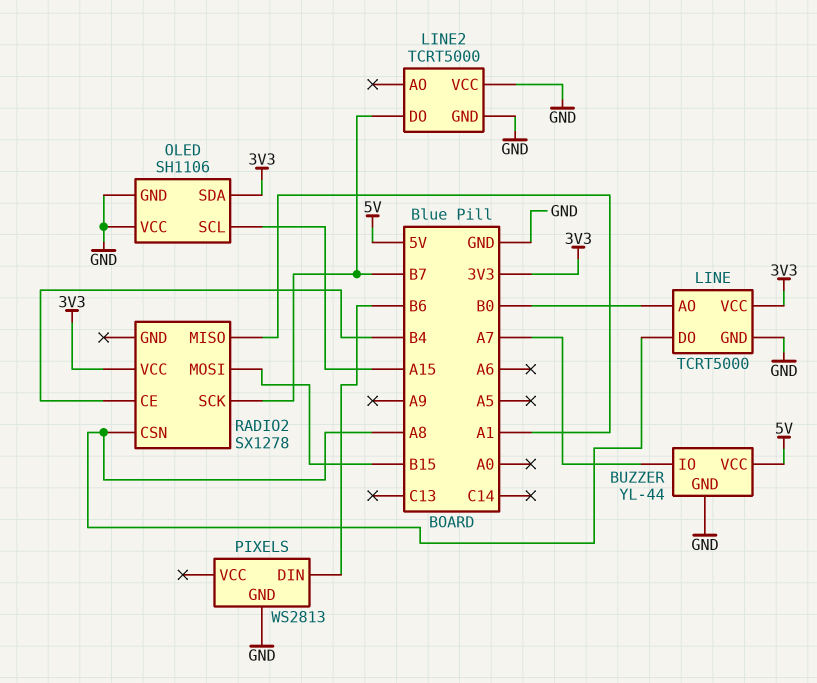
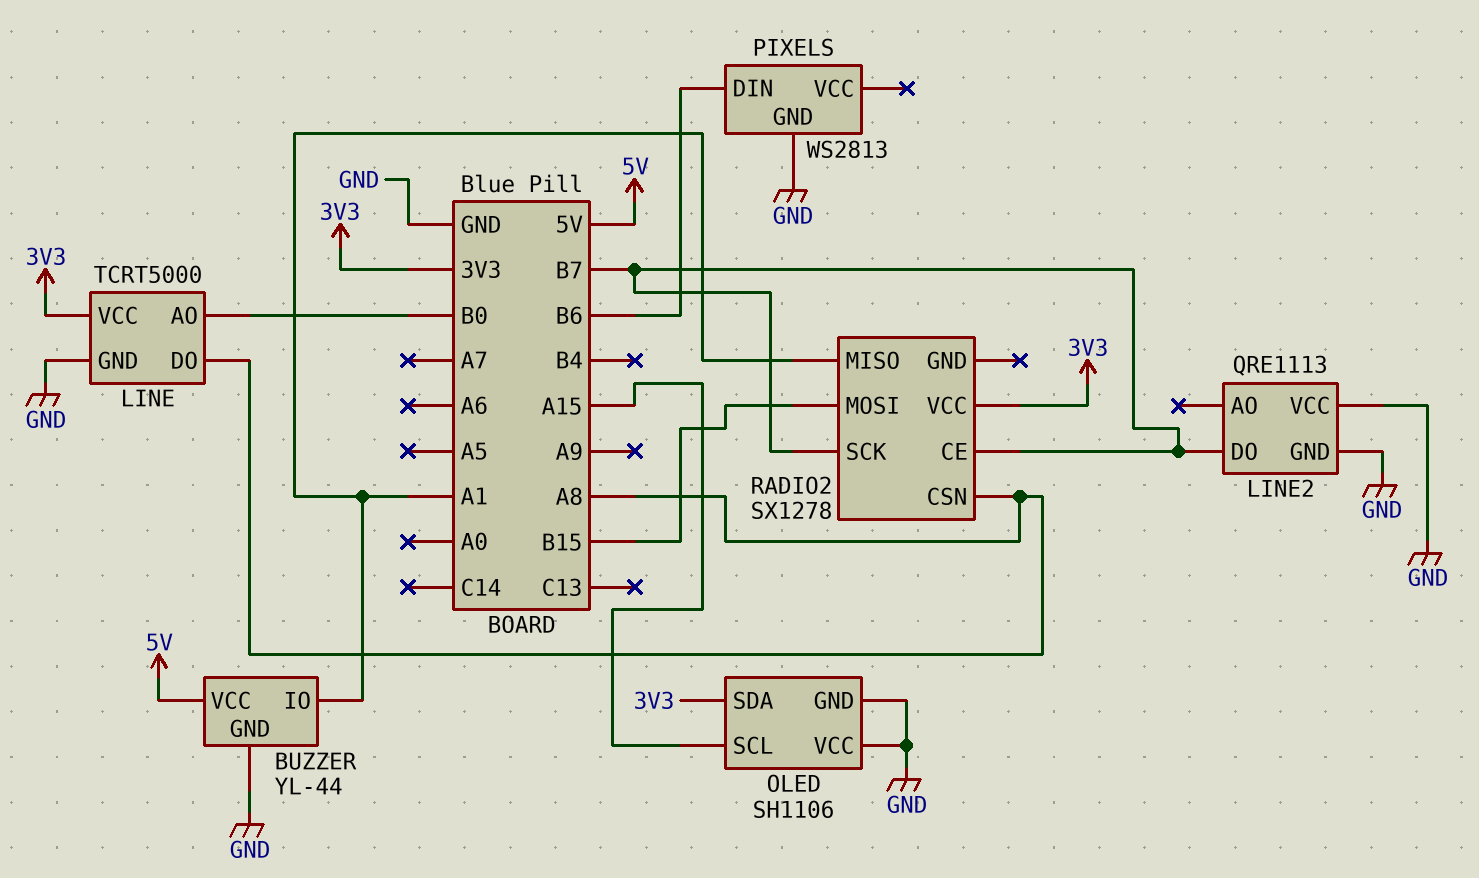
BUZZER pin IO: A7 -> A1
LINE2: TCRT5000 -> QRE1113
RADIO2 pin CE: B4 -> B7

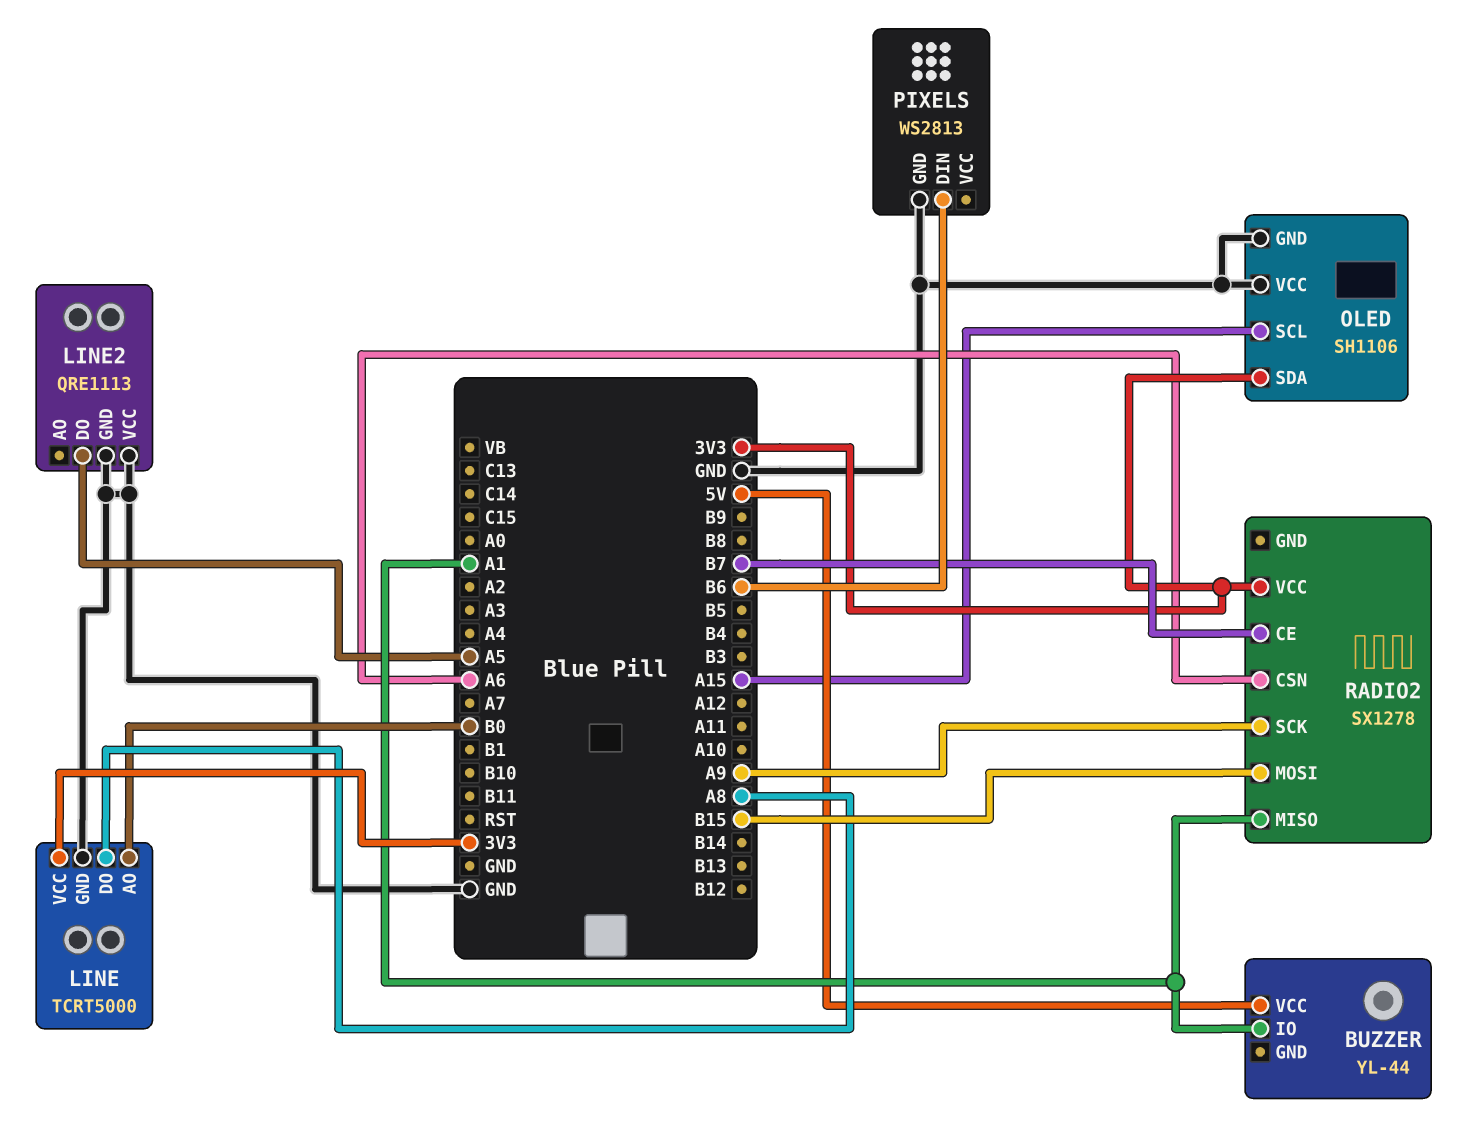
BUZZER pin GND: GND -> none
LINE2 pin DO: B7 -> A5
RADIO2 pin CSN: A8 -> A6
RADIO2 pin SCK: B7 -> A9

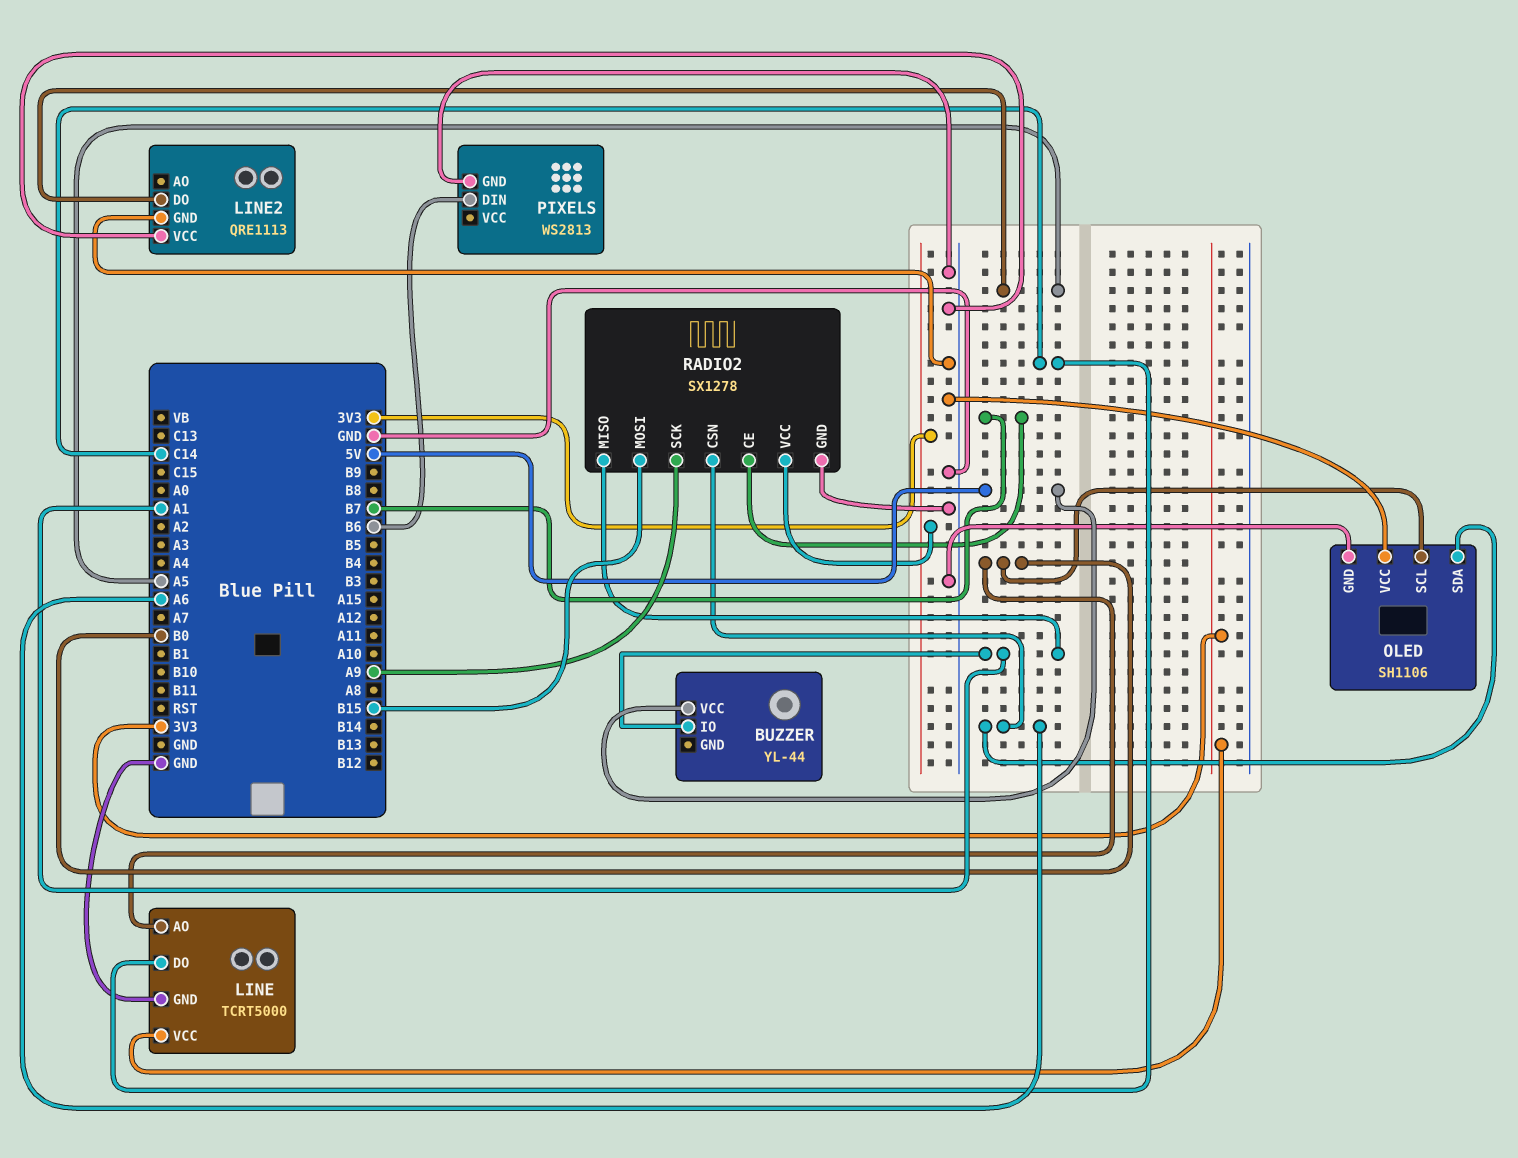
LINE pin DO: A8 -> C14
OLED pin SCL: A15 -> B0
OLED pin SDA: 3V3 -> A6
RADIO2 pin GND: none -> GND

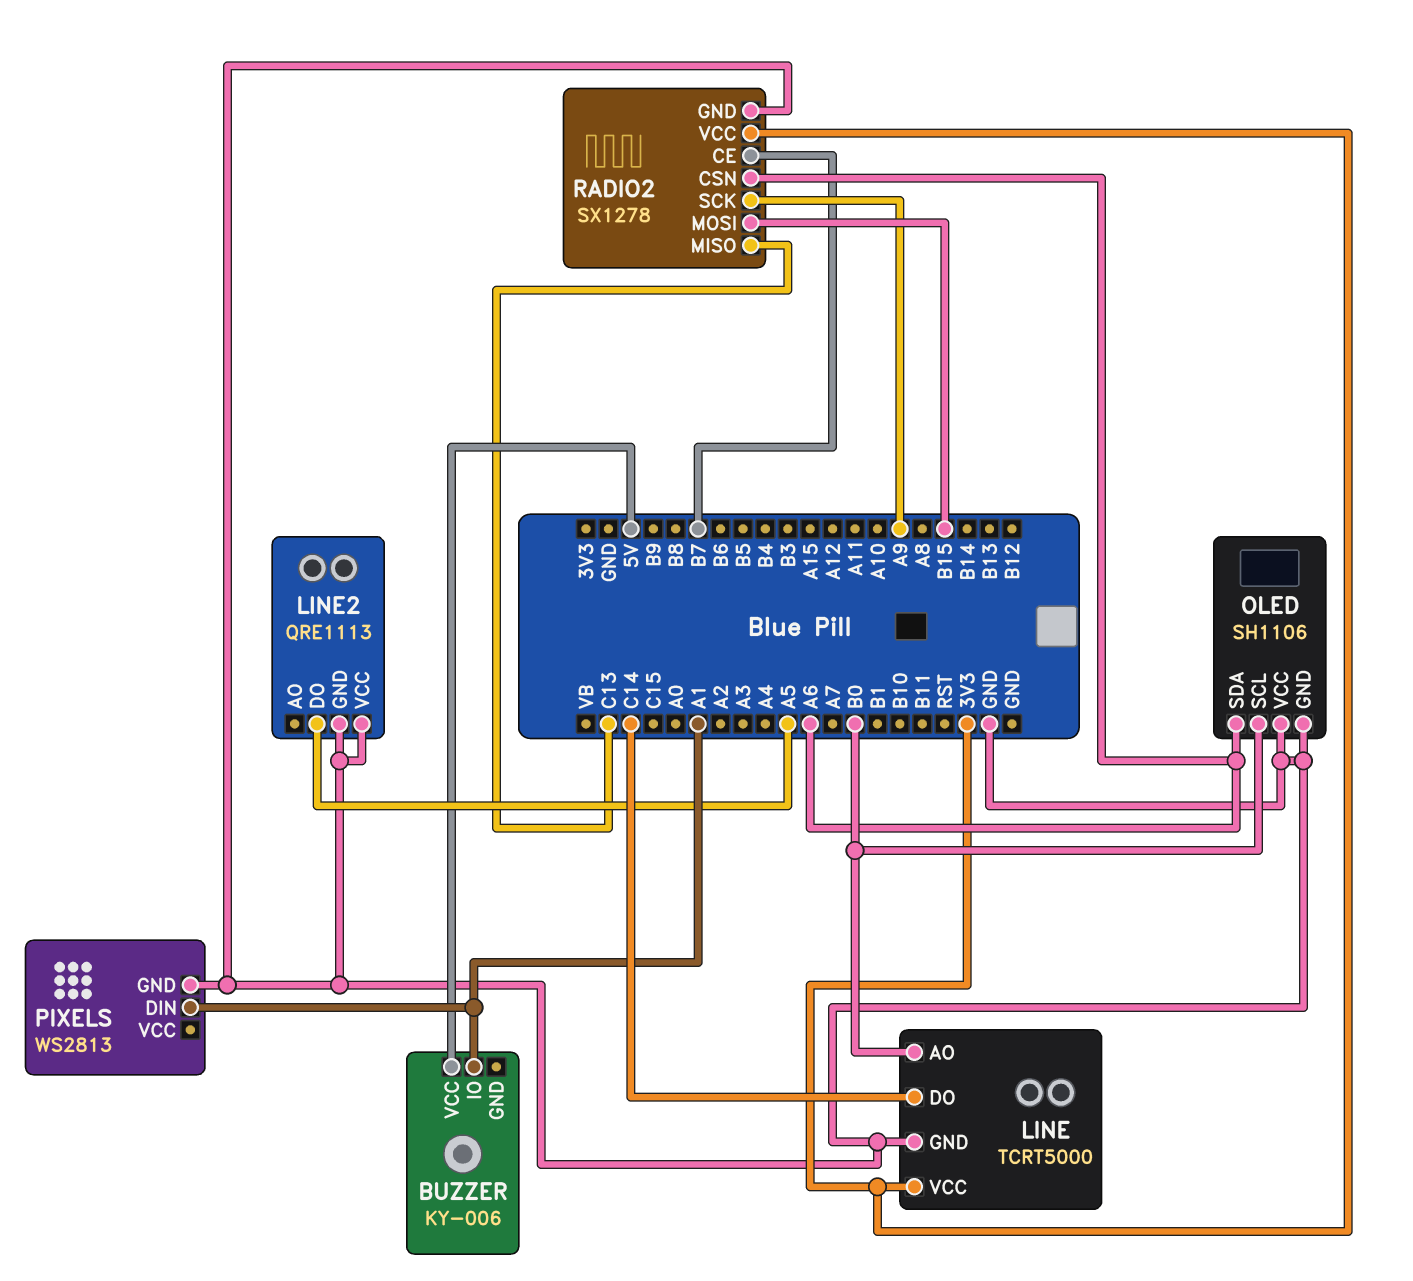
BUZZER: YL-44 -> KY-006
PIXELS pin DIN: B6 -> A1
RADIO2 pin MISO: A1 -> C13

